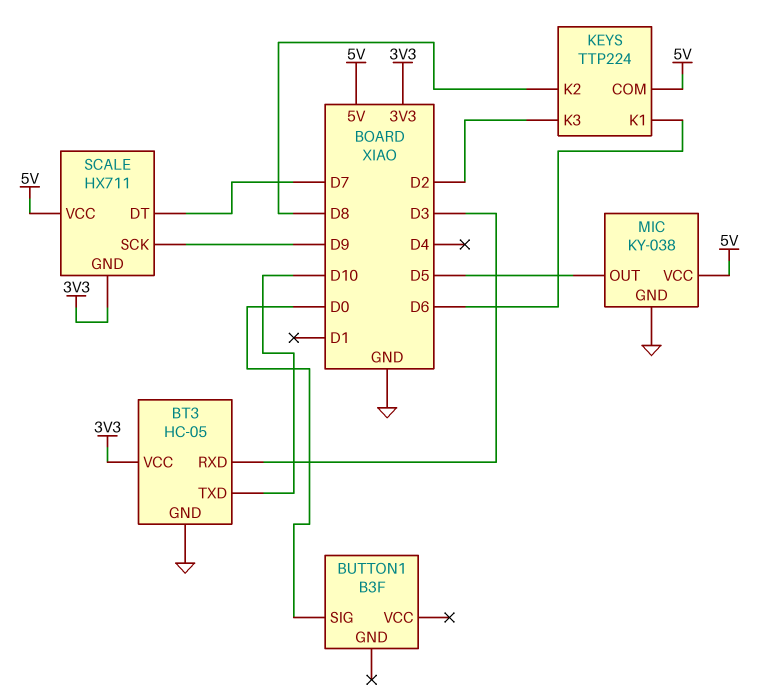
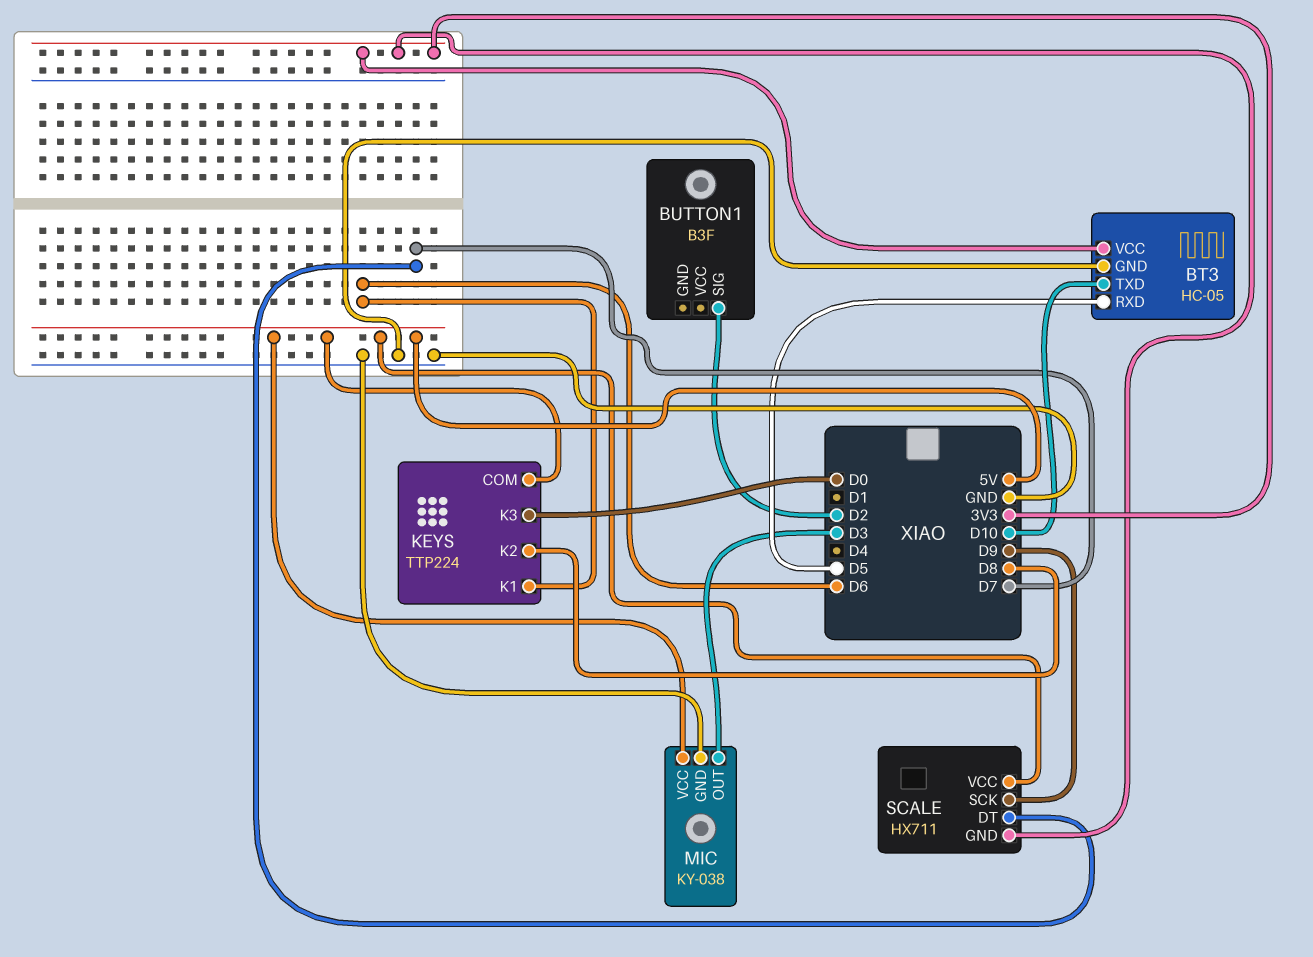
BT3 pin RXD: D3 -> D5
BUTTON1 pin SIG: D0 -> D2
KEYS pin K3: D2 -> D0
MIC pin OUT: D5 -> D3

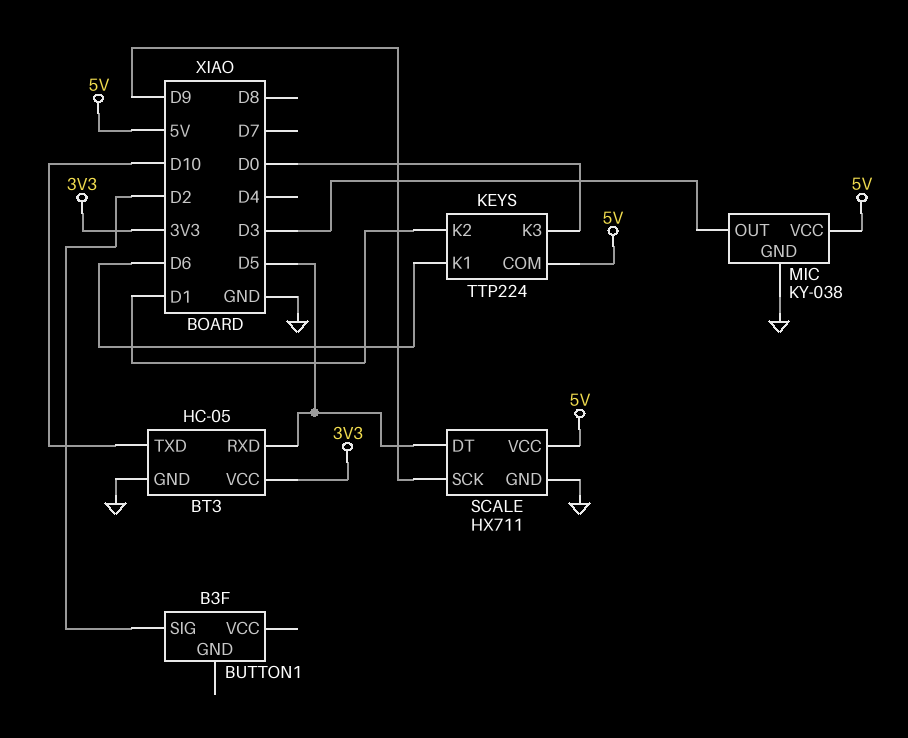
KEYS pin K2: D8 -> D1
SCALE pin DT: D7 -> D5
SCALE pin GND: 3V3 -> GND

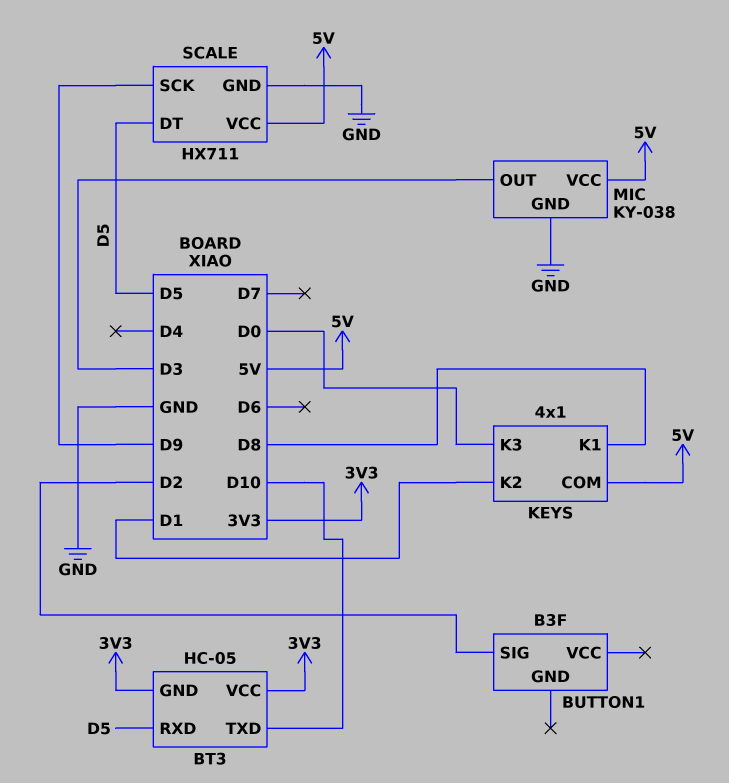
BT3 pin GND: GND -> 3V3
KEYS: TTP224 -> 4x1
KEYS pin K1: D6 -> D8

